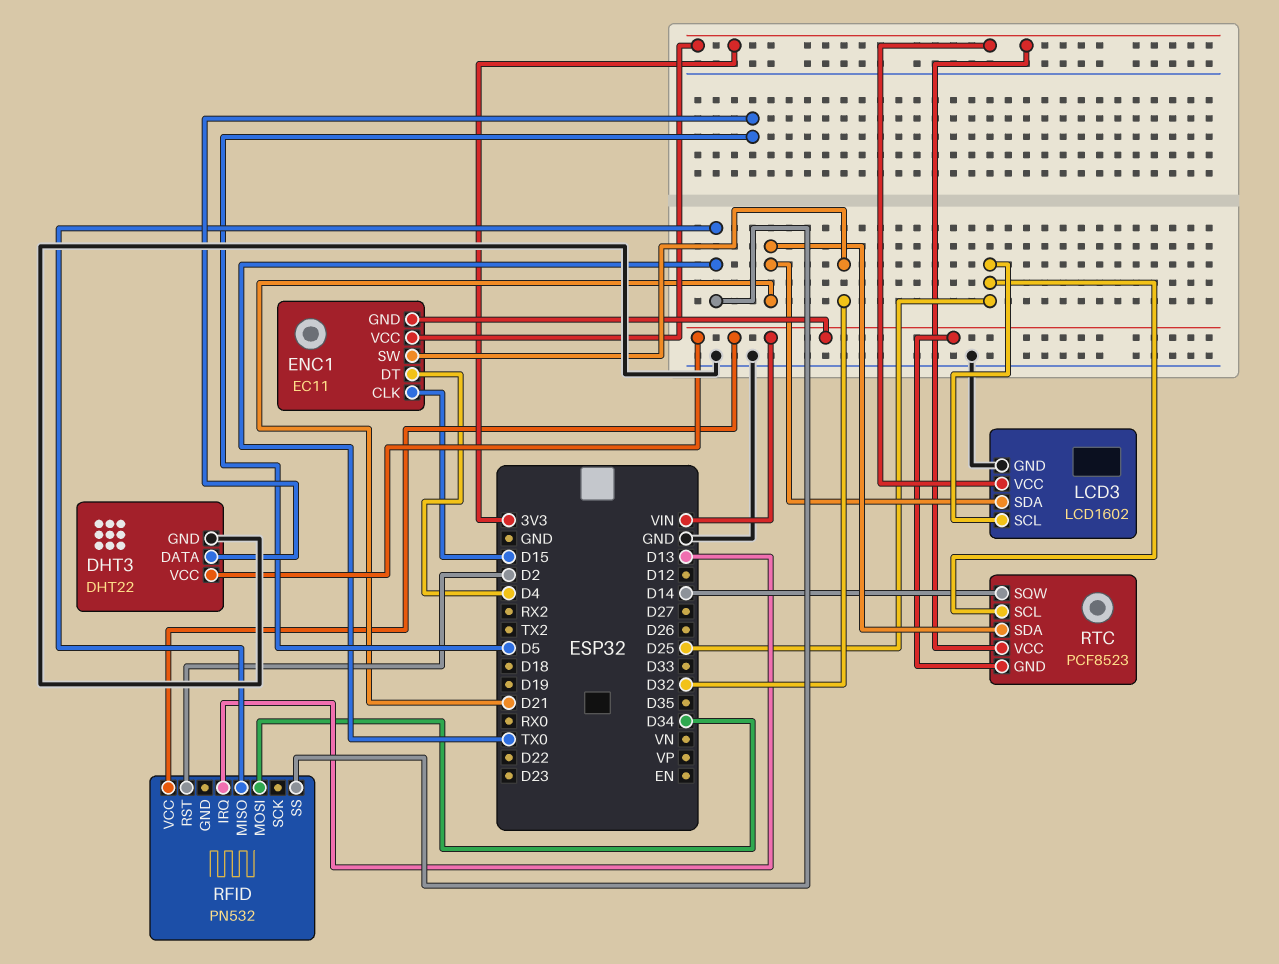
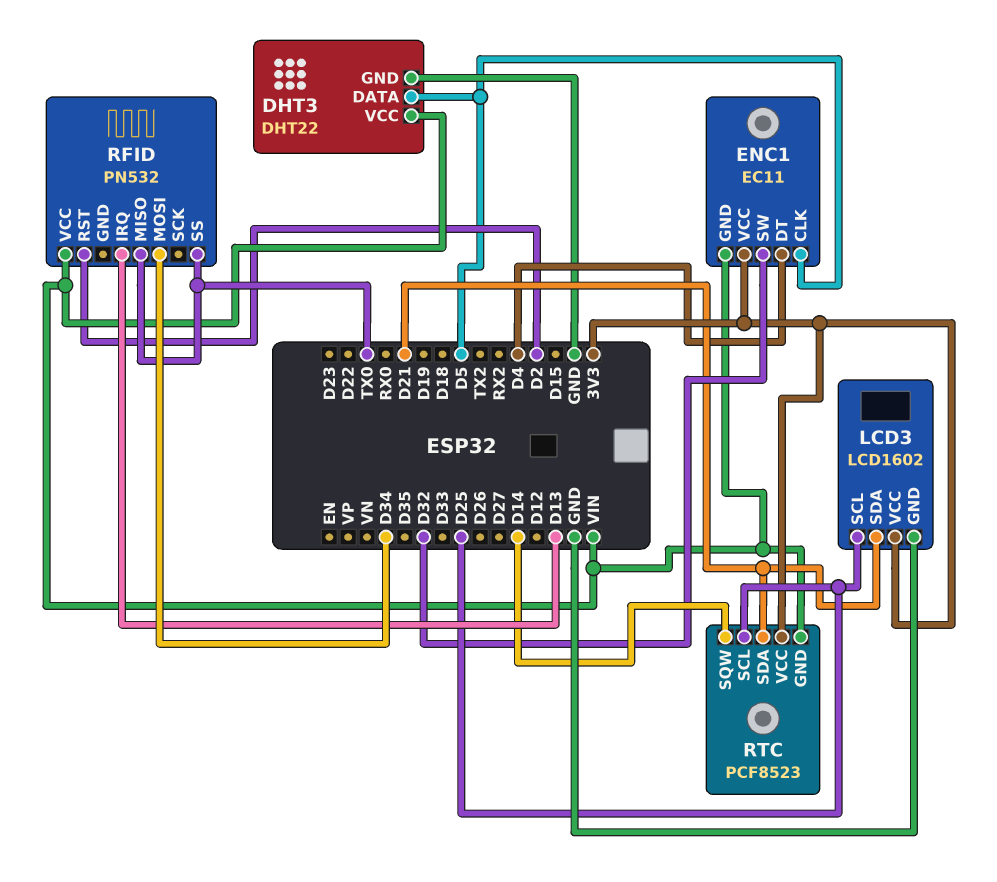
ENC1 pin CLK: D15 -> D5

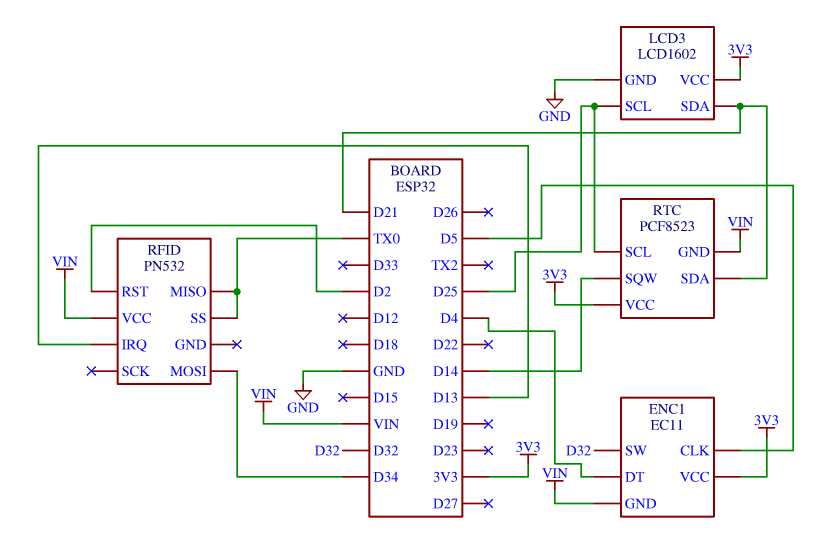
DHT3: DHT22 -> none
DHT3 pin DATA: D5 -> none
DHT3 pin GND: GND -> none
DHT3 pin VCC: VIN -> none

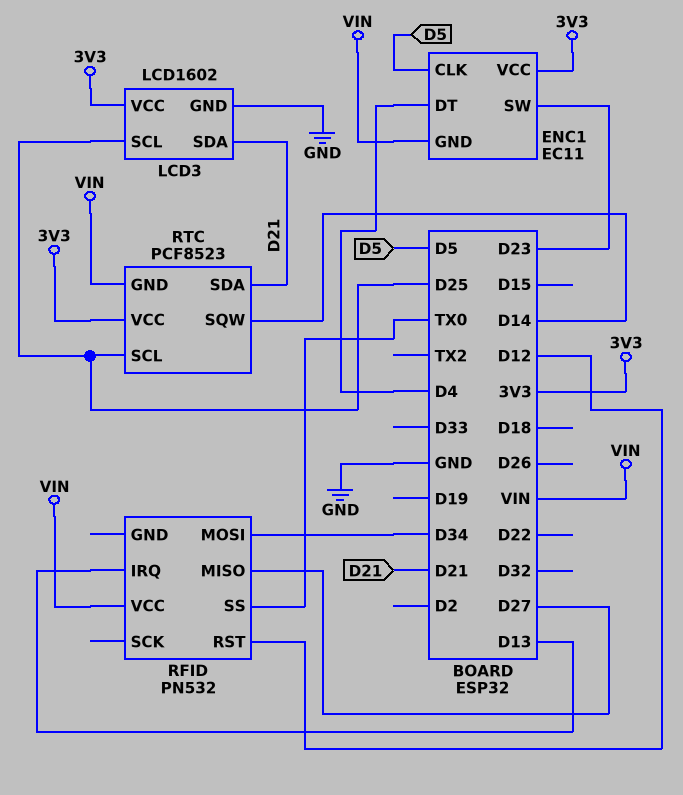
ENC1 pin SW: D32 -> D23
RFID pin MISO: TX0 -> D27
RFID pin RST: D2 -> D12

